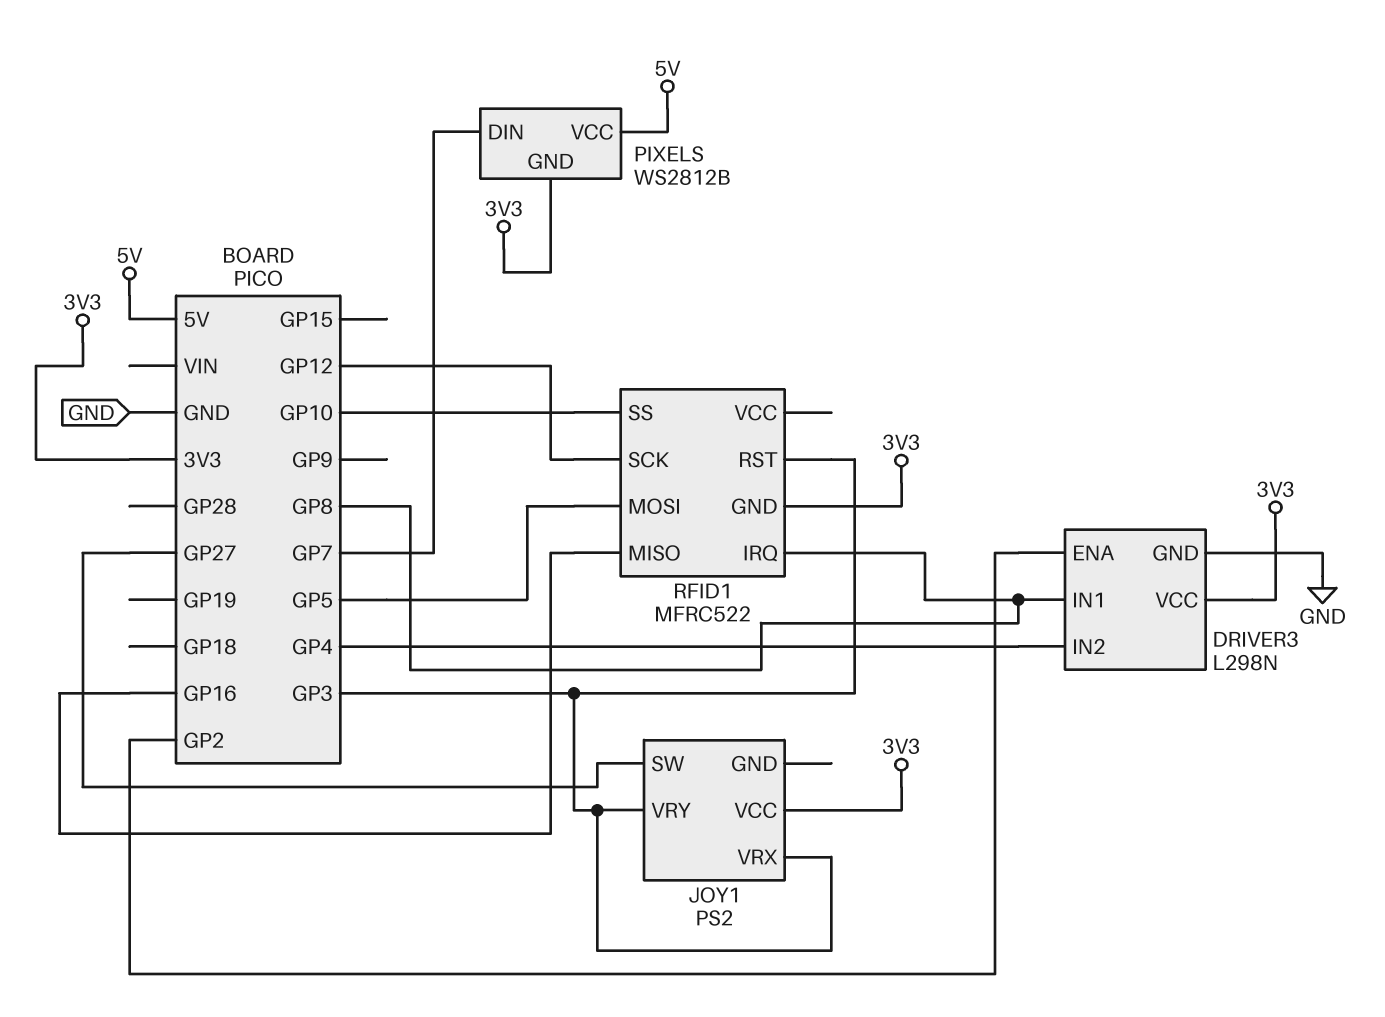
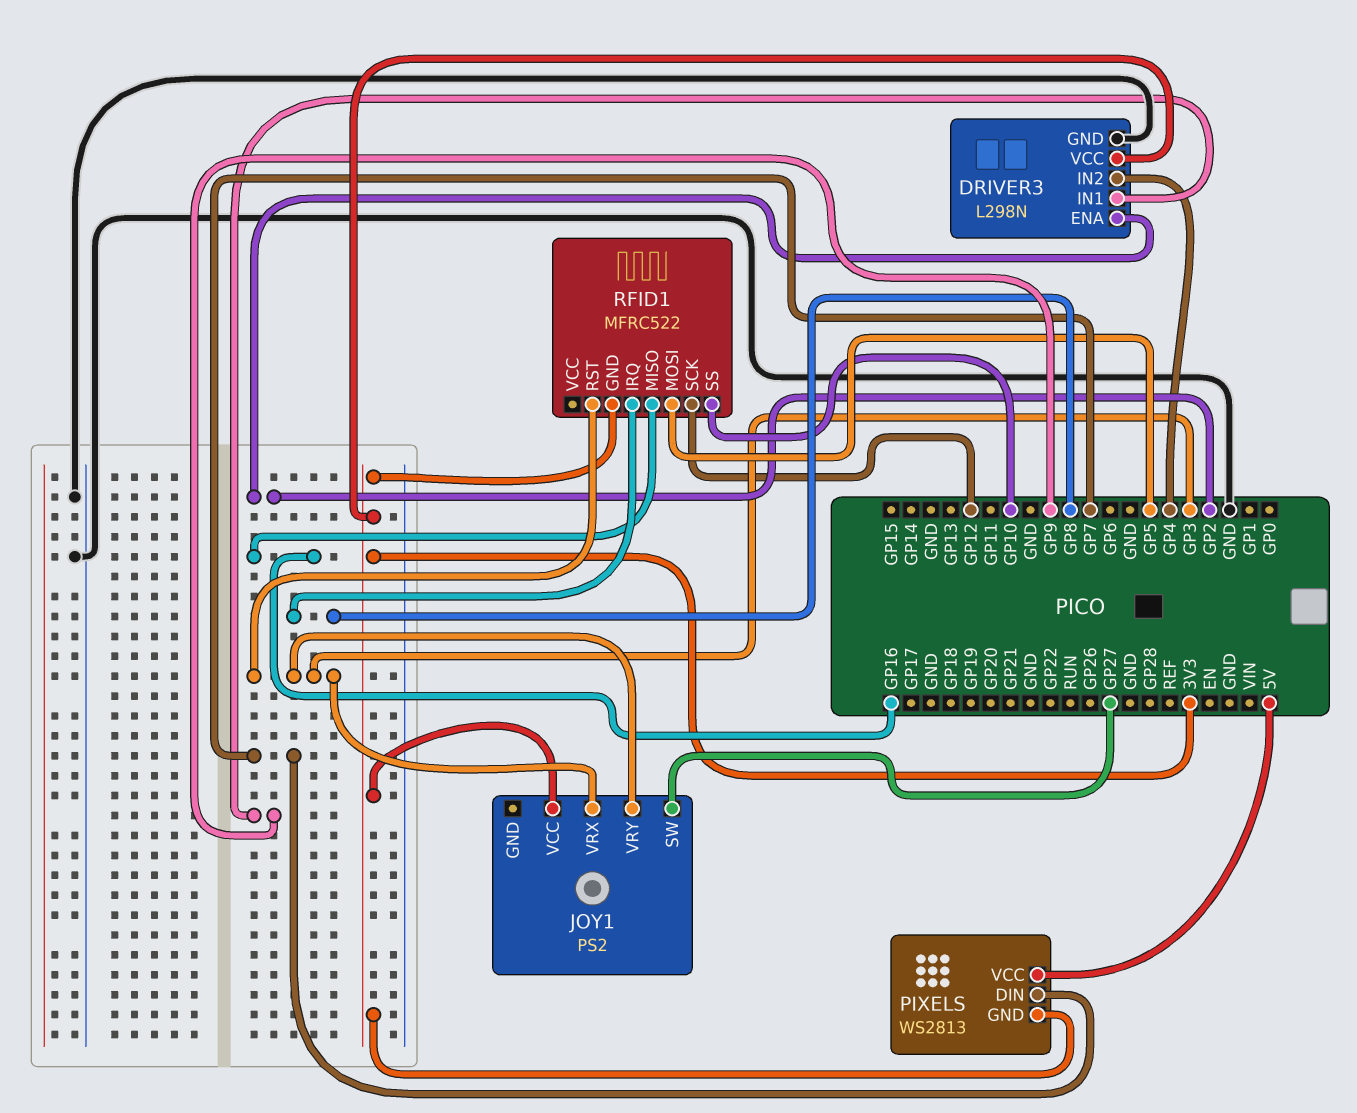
DRIVER3 pin IN1: GP8 -> GP9
PIXELS: WS2812B -> WS2813

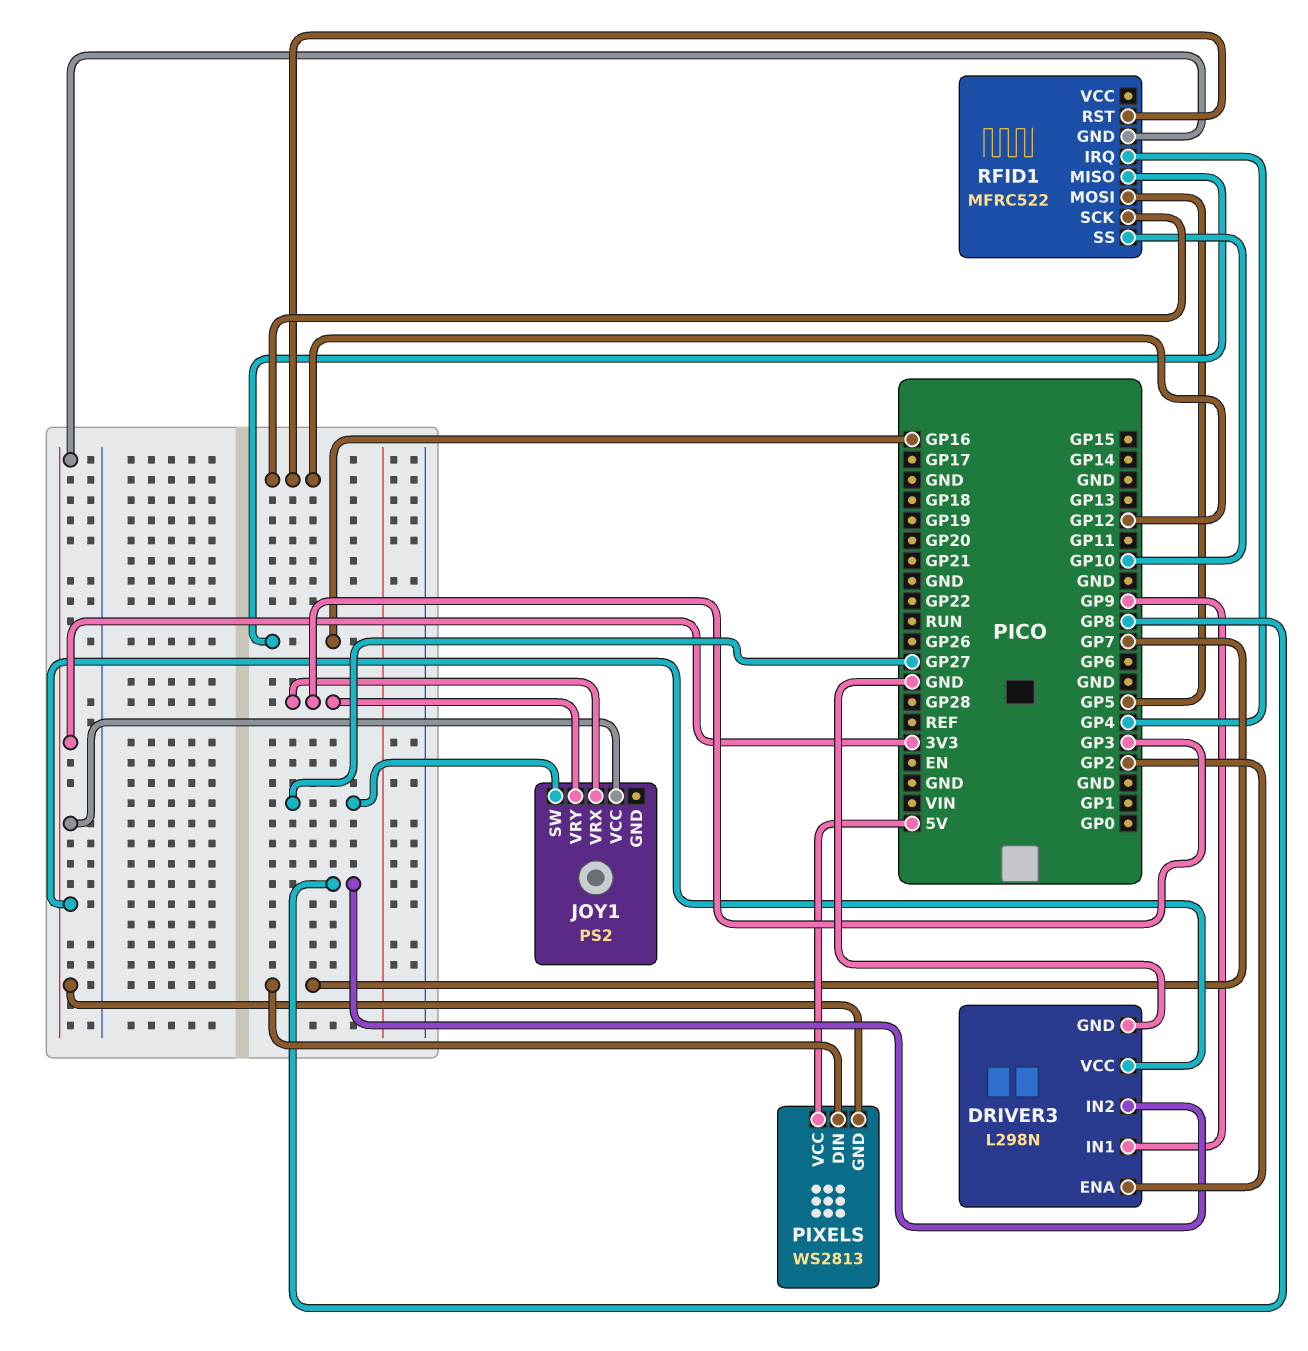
DRIVER3 pin IN2: GP4 -> GP8
RFID1 pin IRQ: GP8 -> GP4
RFID1 pin RST: GP3 -> GP12

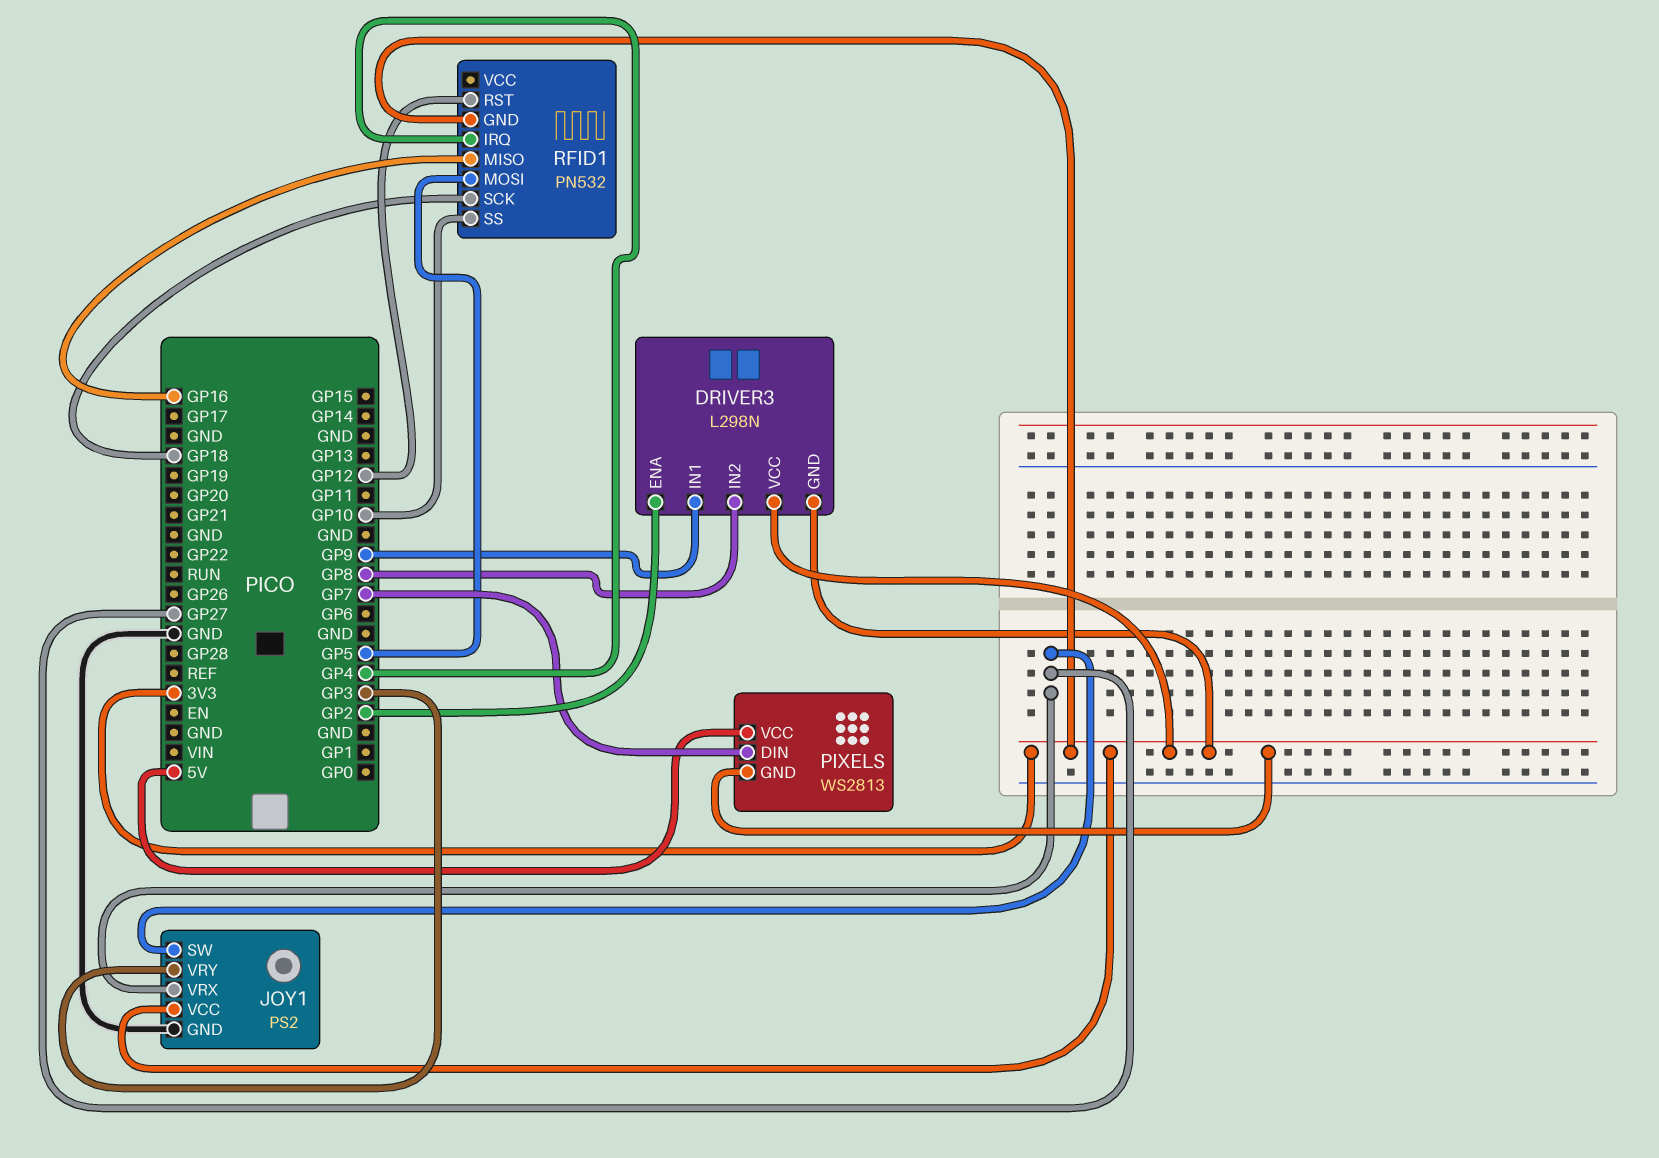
DRIVER3 pin GND: GND -> 3V3
JOY1 pin GND: none -> GND
JOY1 pin VRX: GP3 -> GP27
RFID1: MFRC522 -> PN532
RFID1 pin SCK: GP12 -> GP18

